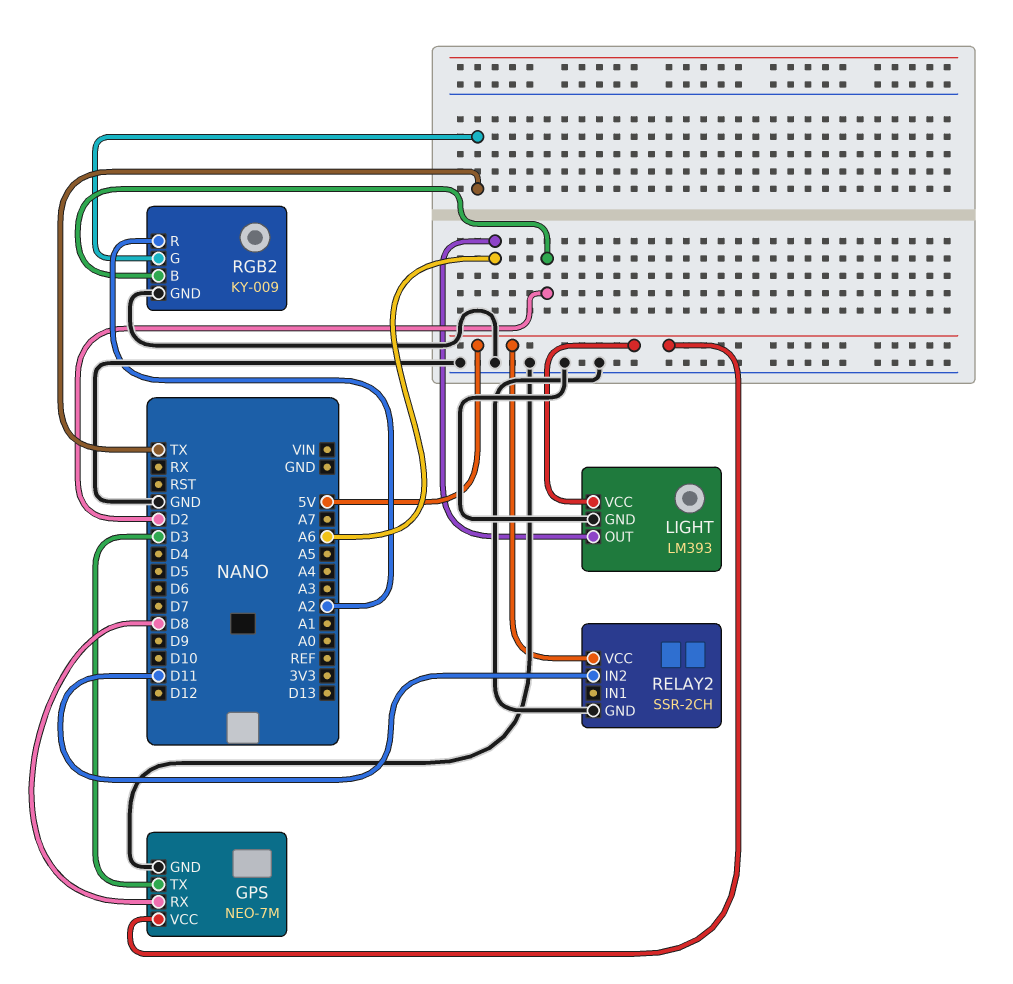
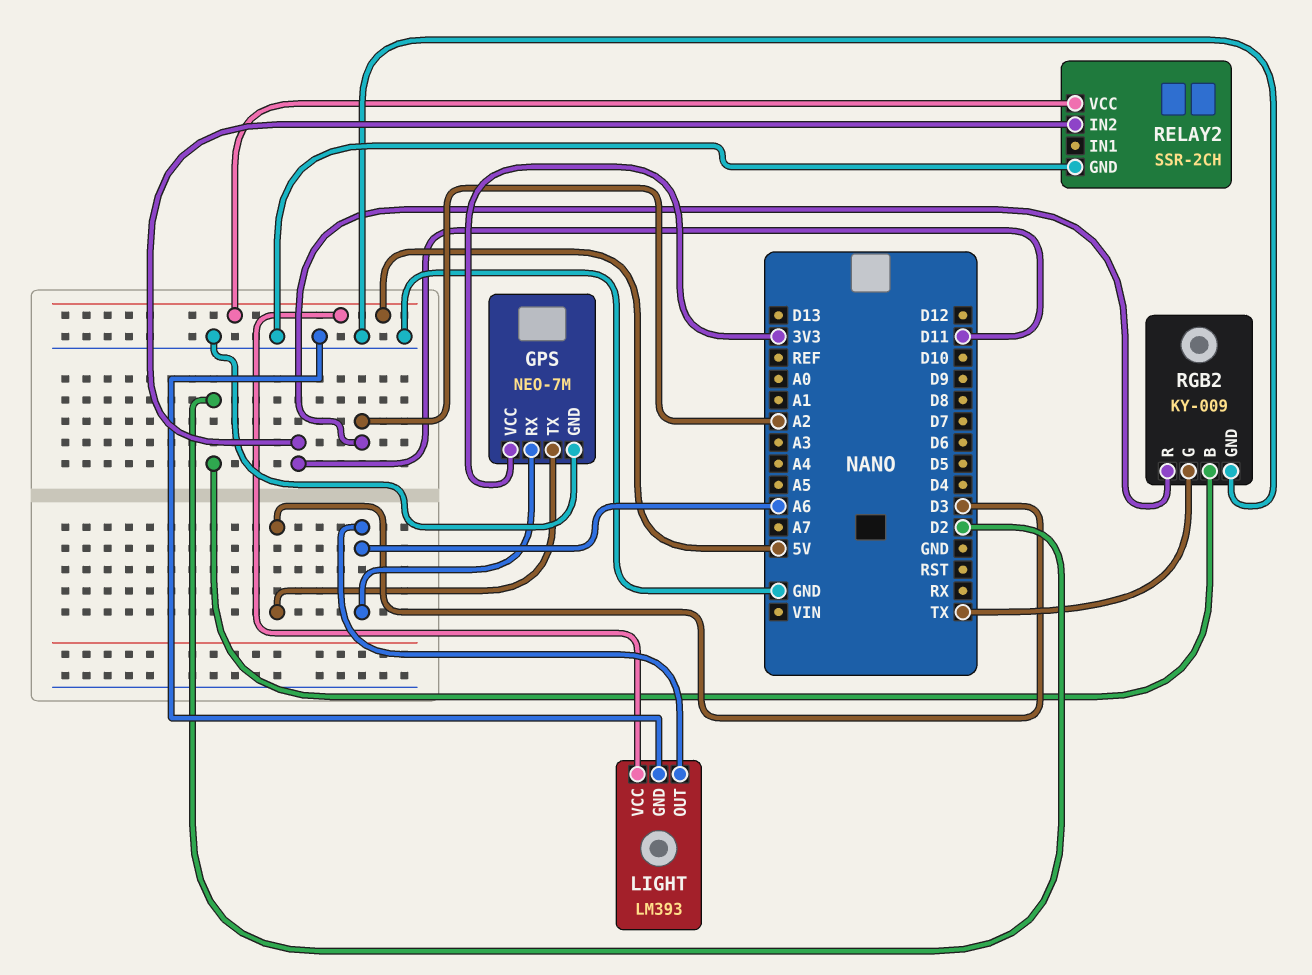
GPS pin RX: D8 -> A6
GPS pin VCC: 5V -> 3V3

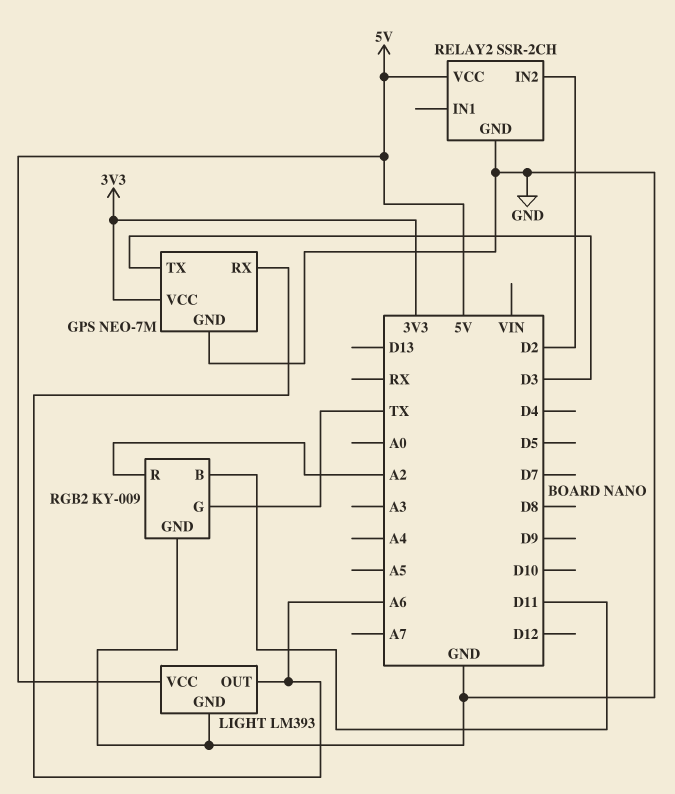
RELAY2 pin IN2: D11 -> D2
RGB2 pin B: D2 -> D11

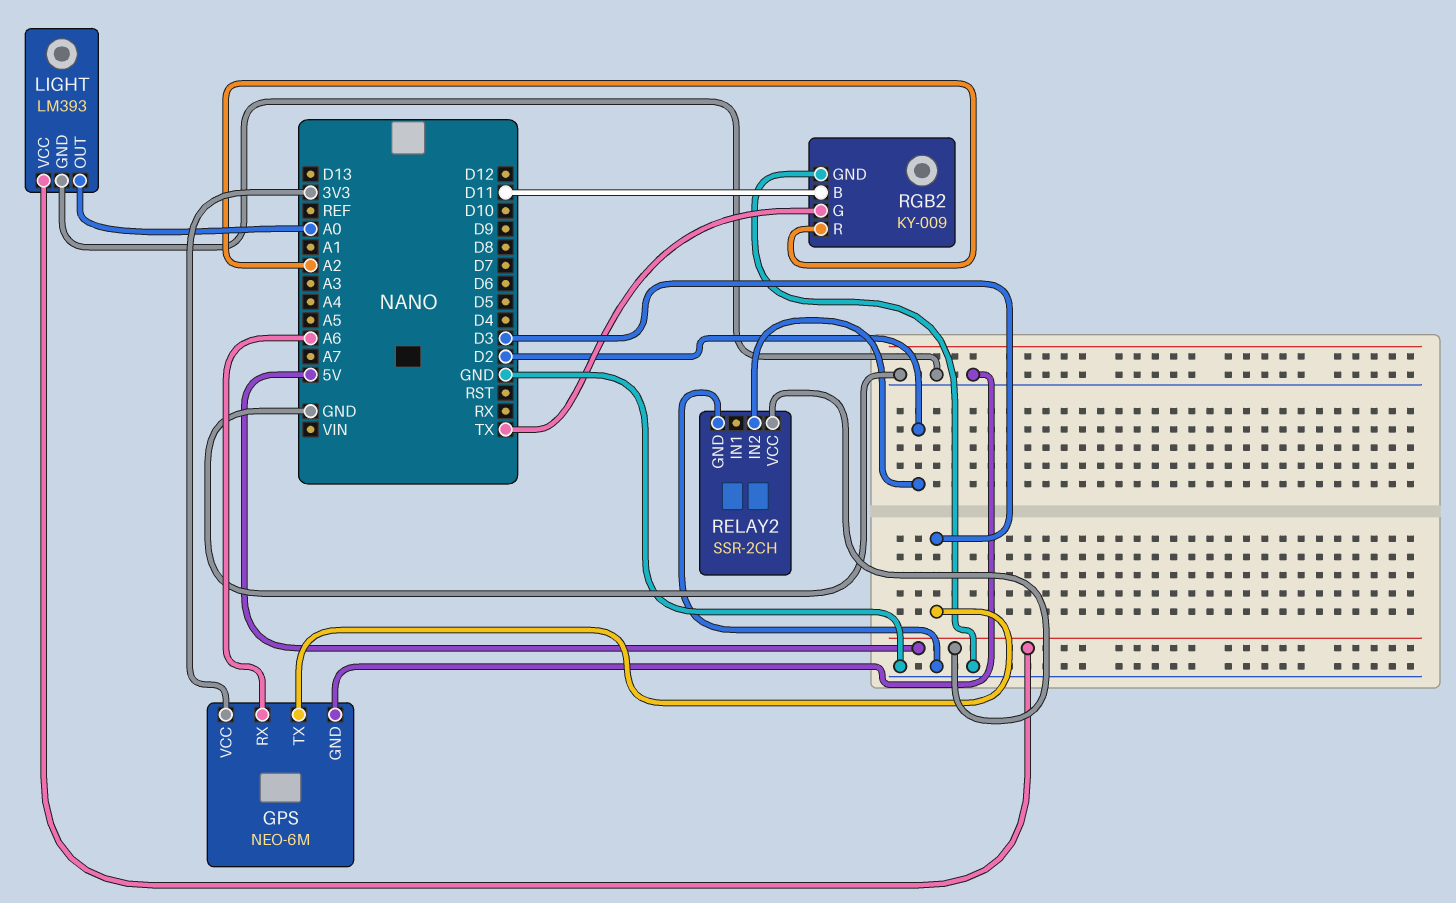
GPS: NEO-7M -> NEO-6M
LIGHT pin OUT: A6 -> A0

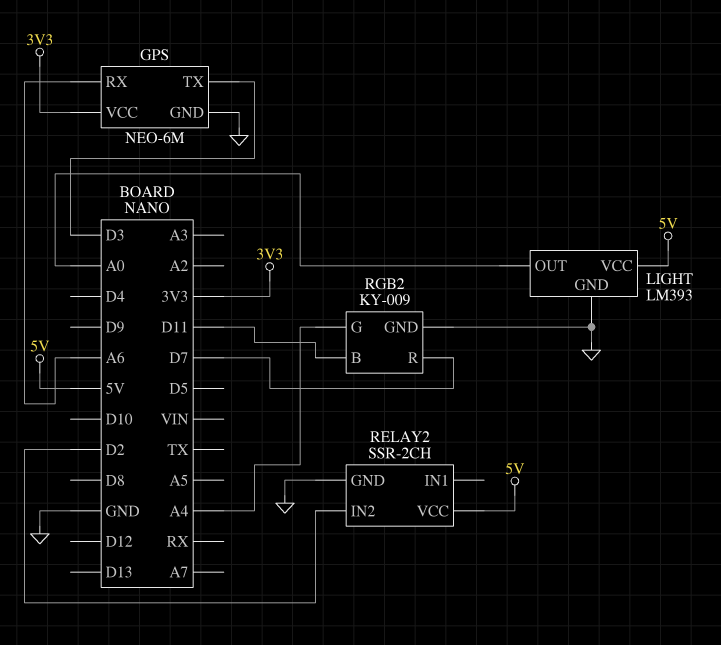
RGB2 pin G: TX -> A4
RGB2 pin R: A2 -> D7

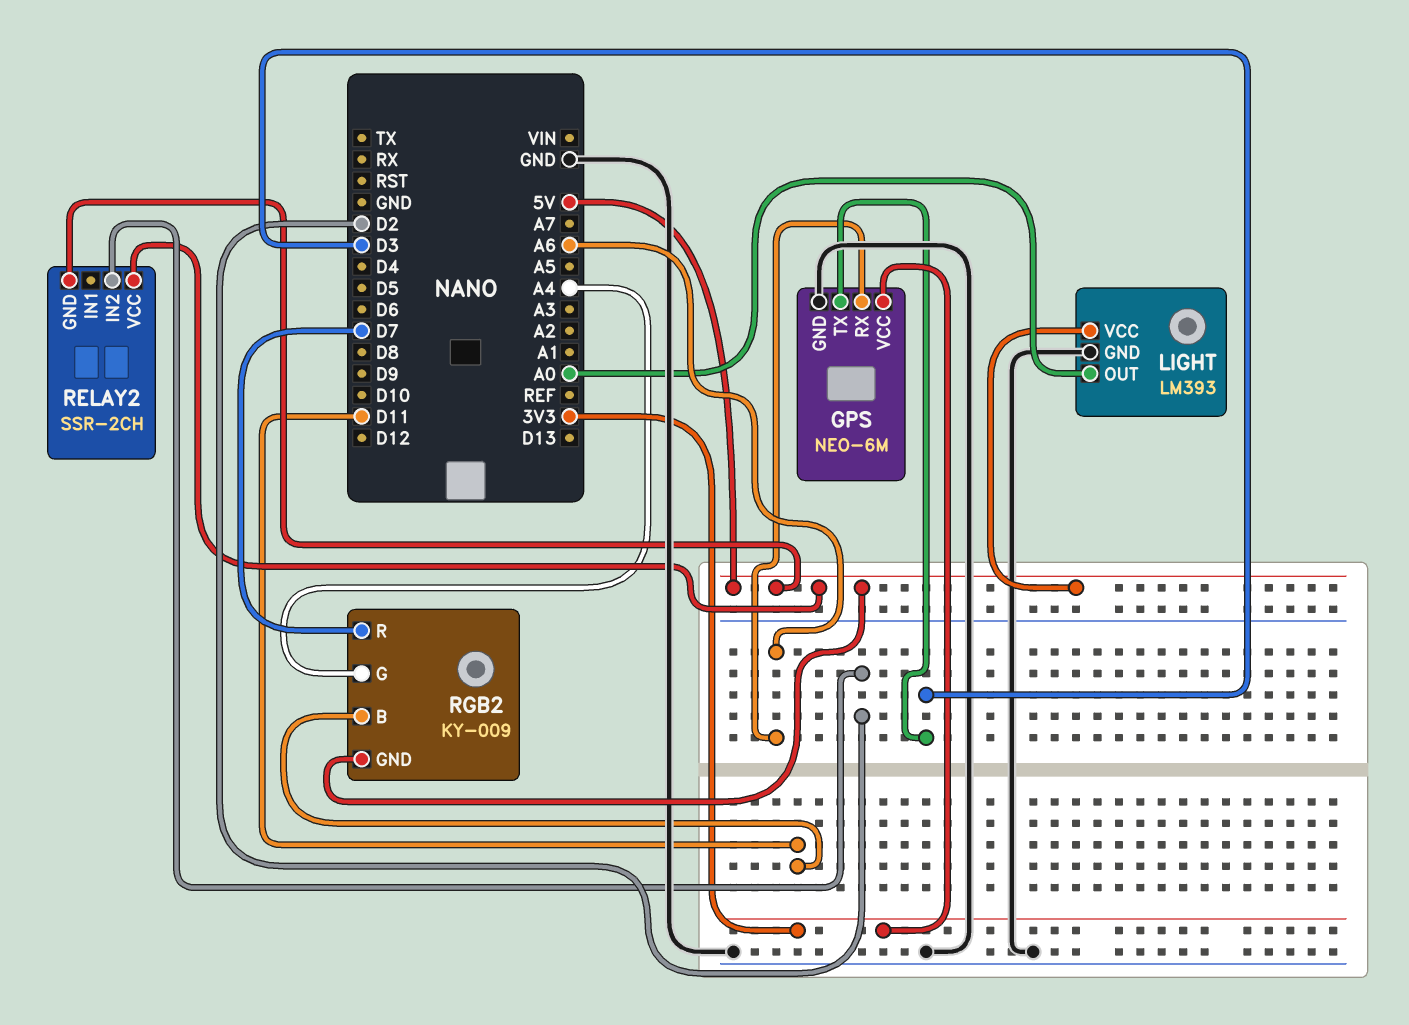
RELAY2 pin GND: GND -> 5V
RGB2 pin GND: GND -> 5V

